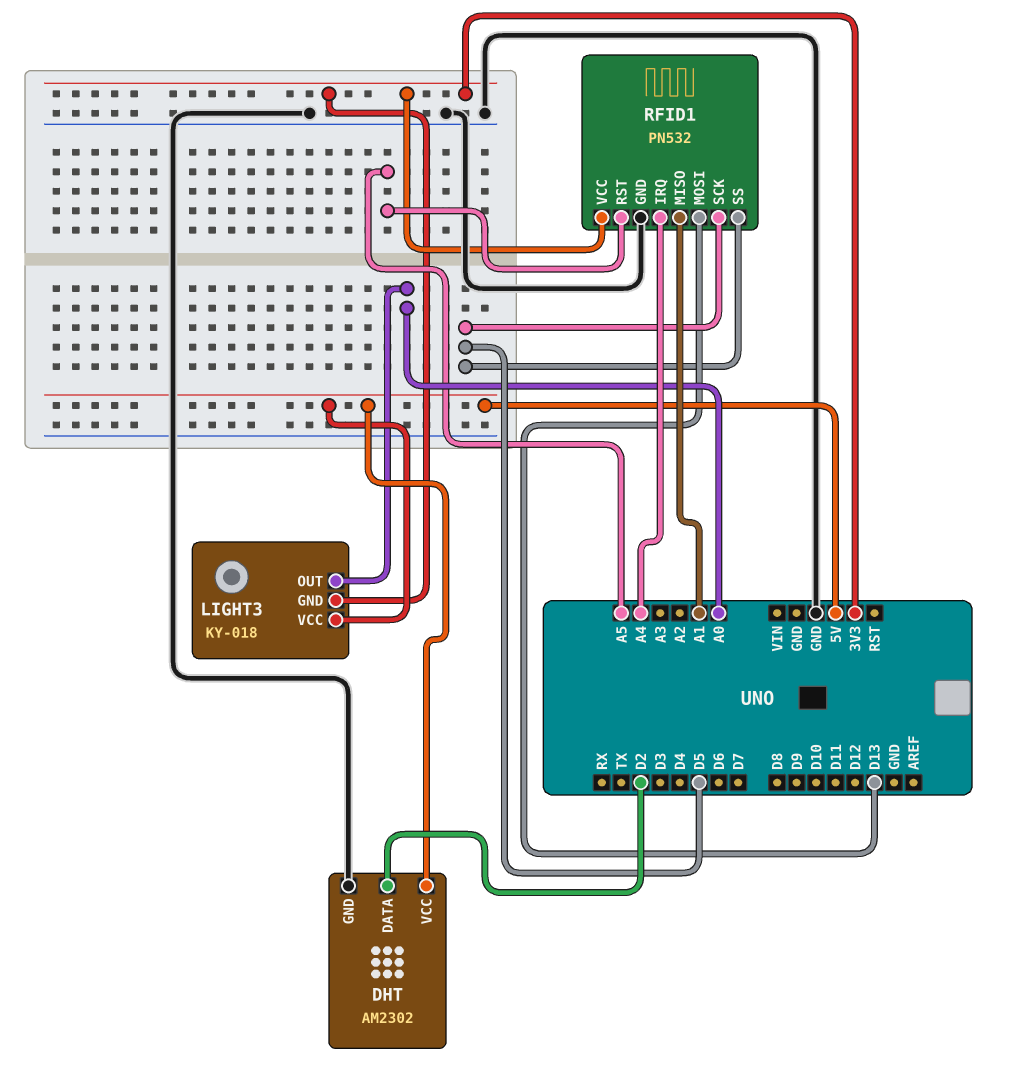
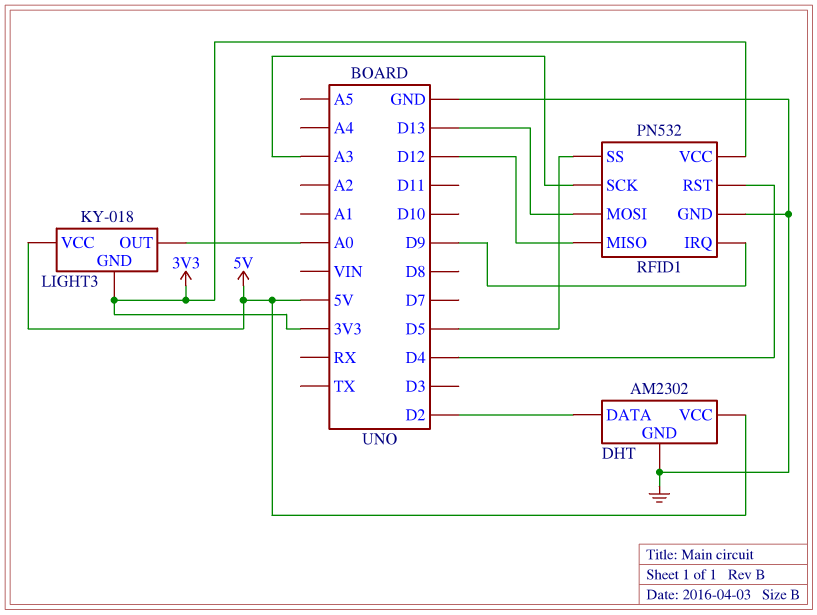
RFID1 pin IRQ: A4 -> D9
RFID1 pin MISO: A1 -> D12
RFID1 pin RST: A5 -> D4
RFID1 pin SCK: D5 -> A3

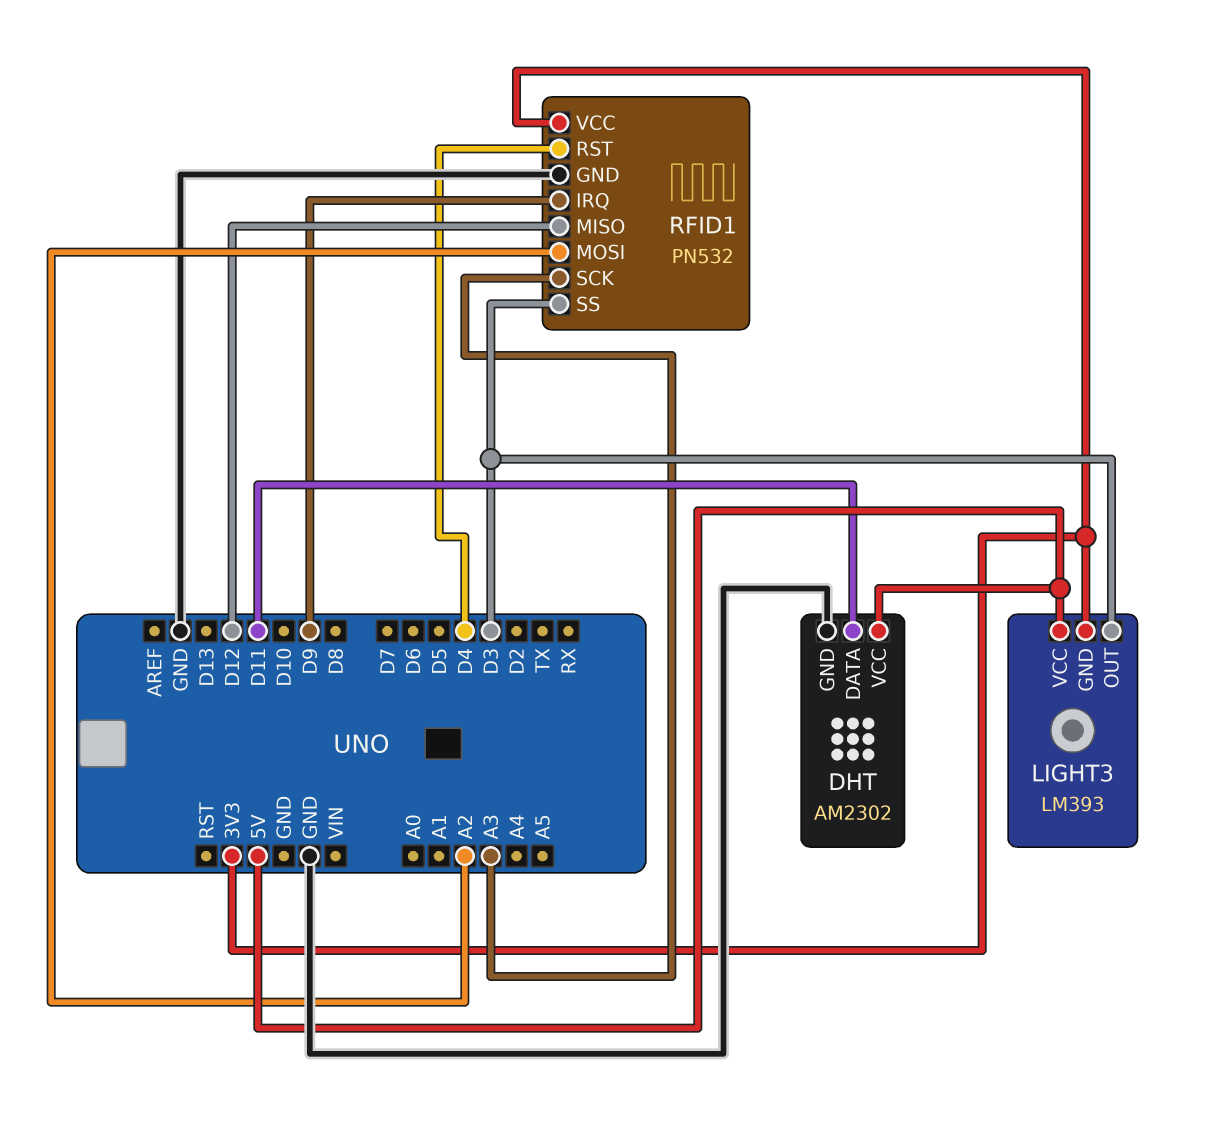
DHT pin DATA: D2 -> D11
LIGHT3: KY-018 -> LM393
LIGHT3 pin OUT: A0 -> D3
RFID1 pin MOSI: D13 -> A2
RFID1 pin SS: D5 -> D3

